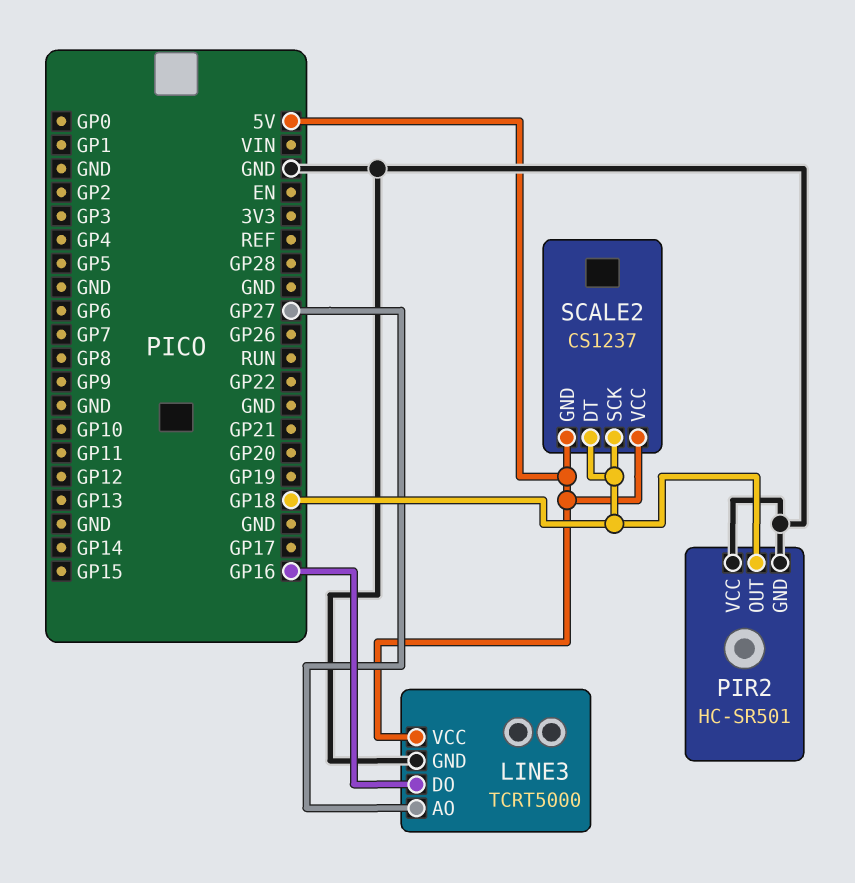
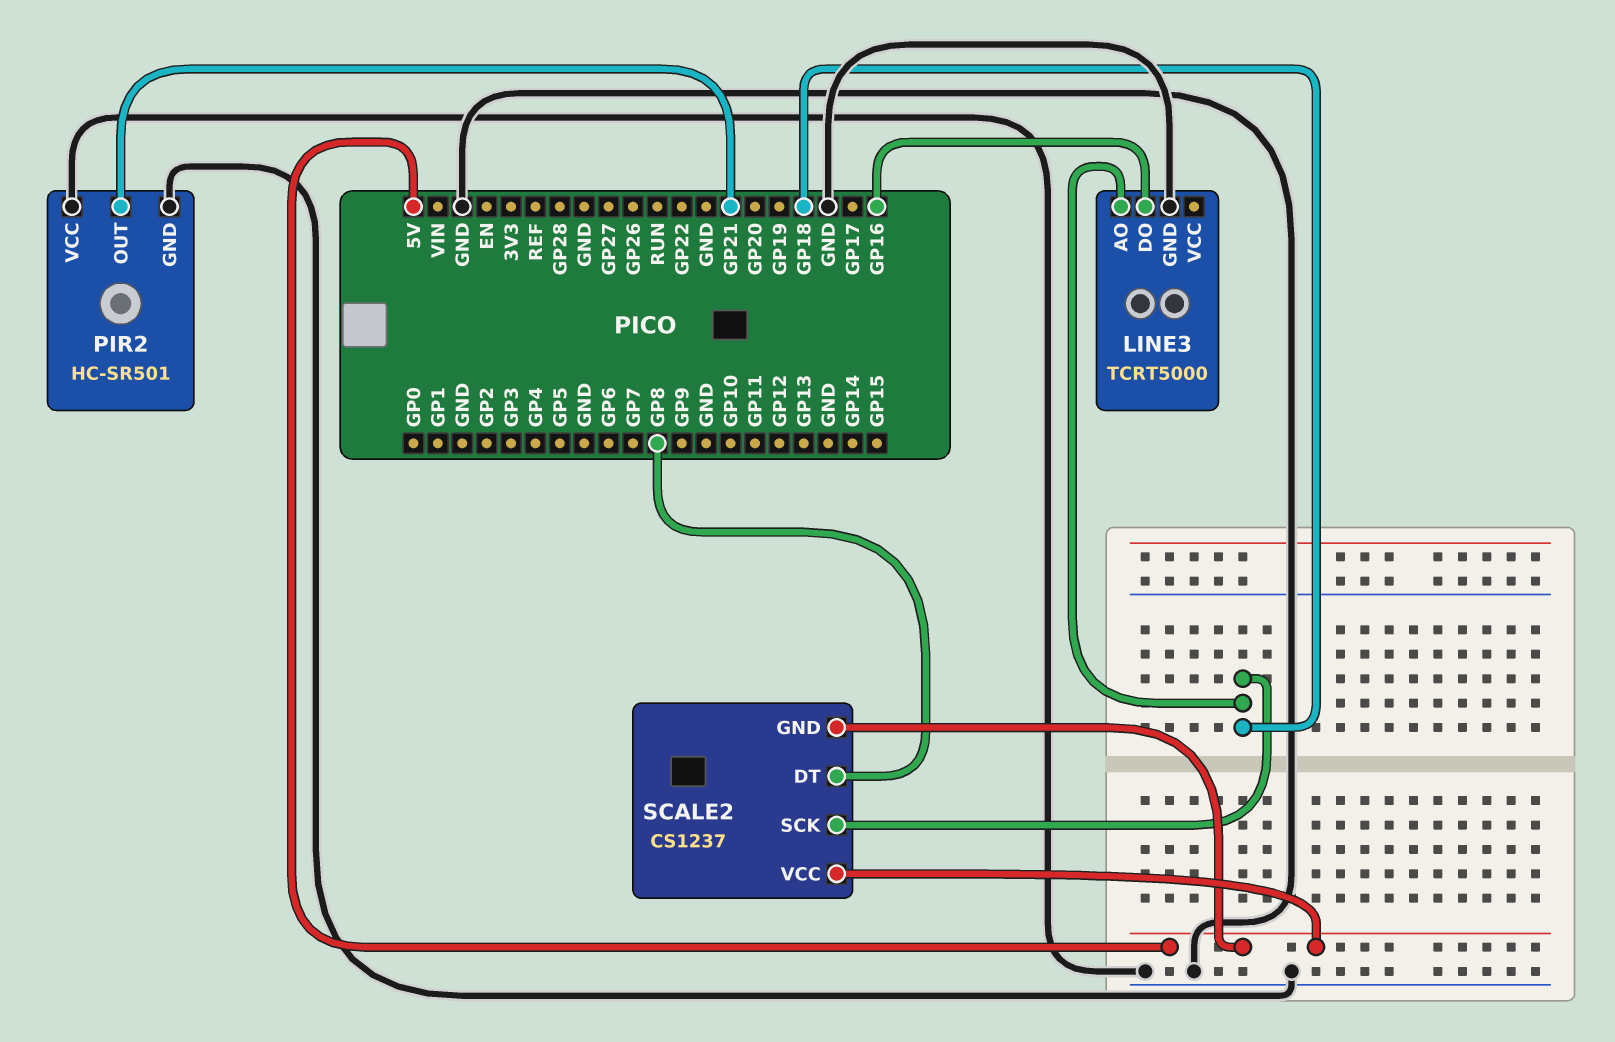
LINE3 pin AO: GP27 -> GP18
LINE3 pin VCC: 5V -> none
PIR2 pin OUT: GP18 -> GP21
SCALE2 pin DT: GP18 -> GP8

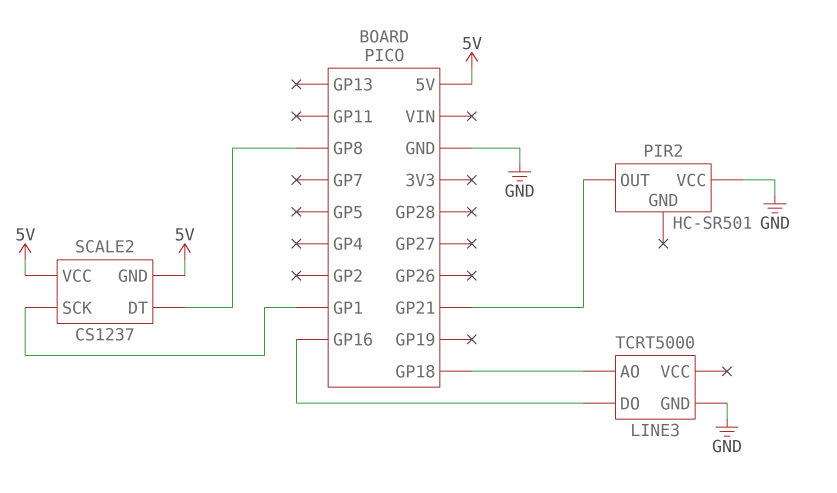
PIR2 pin GND: GND -> none
SCALE2 pin SCK: GP18 -> GP1

